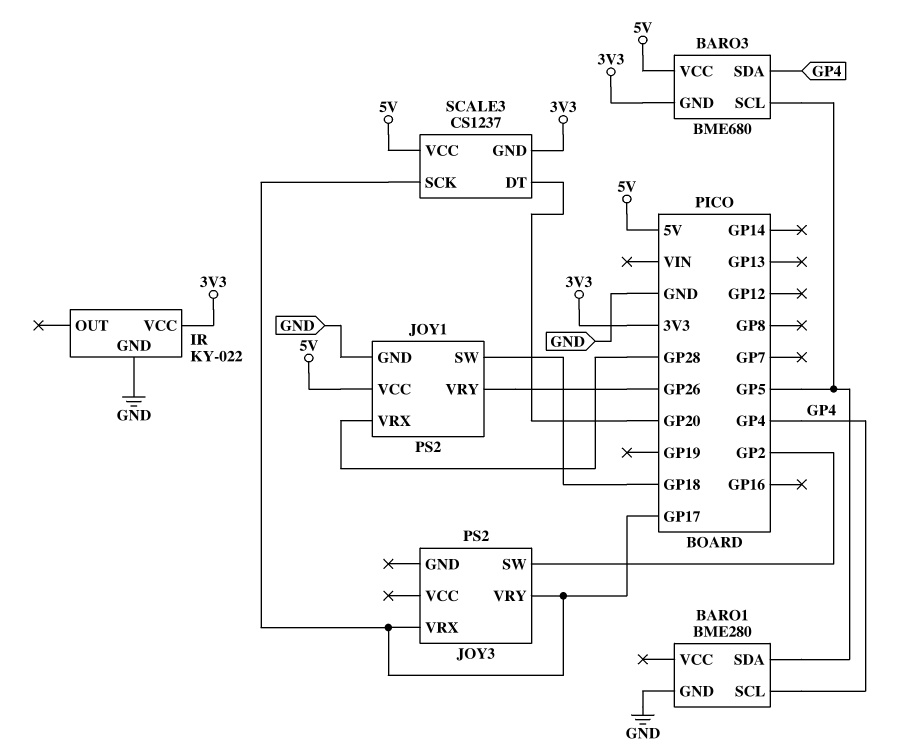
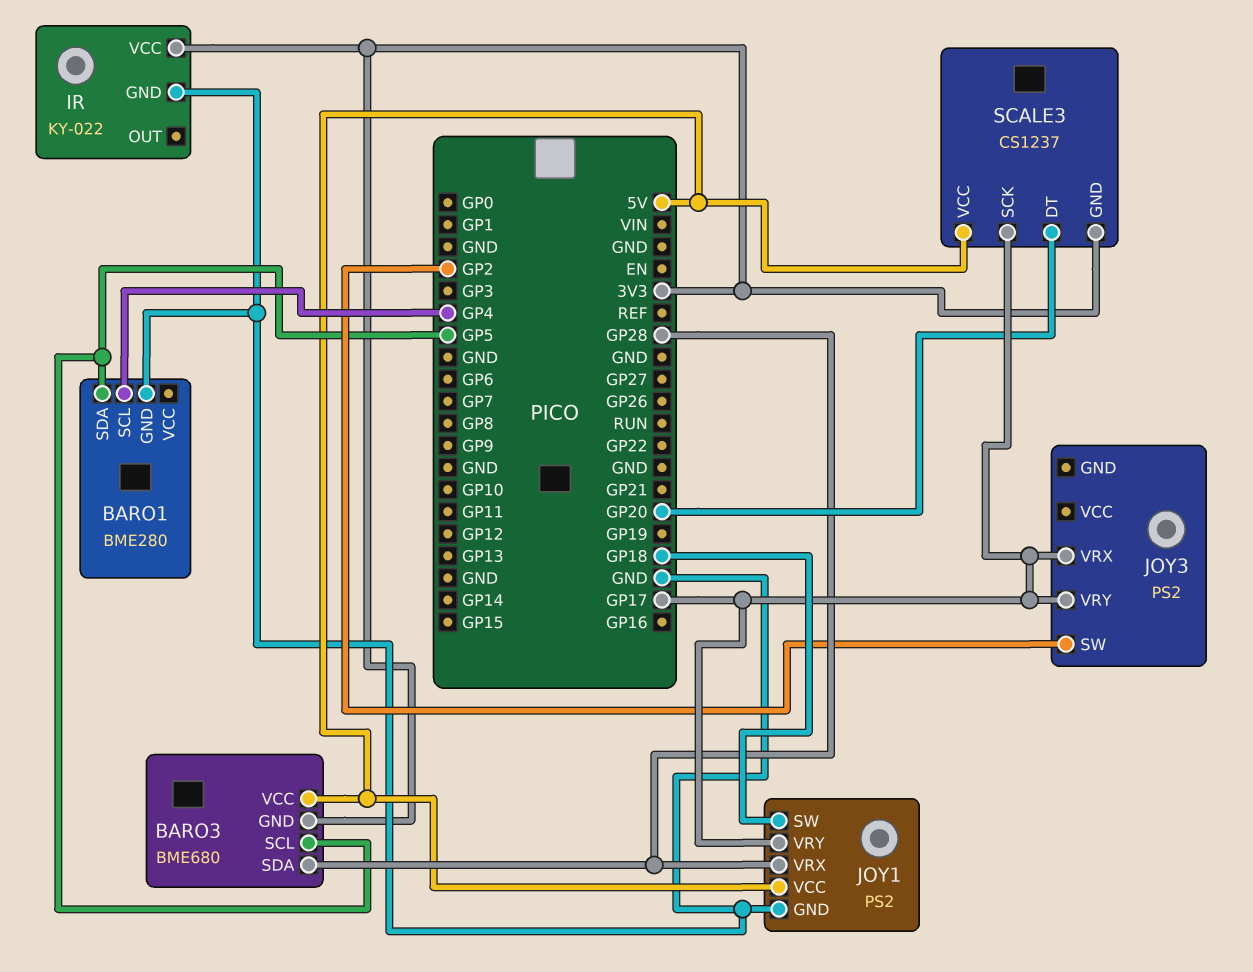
BARO3 pin SDA: GP4 -> GP28
JOY1 pin VRY: GP26 -> GP17

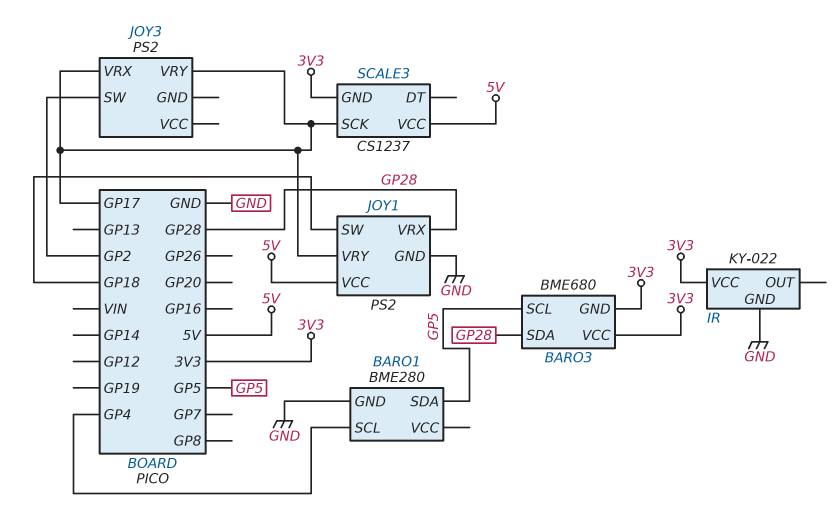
BARO3 pin VCC: 5V -> 3V3
SCALE3 pin DT: GP20 -> none

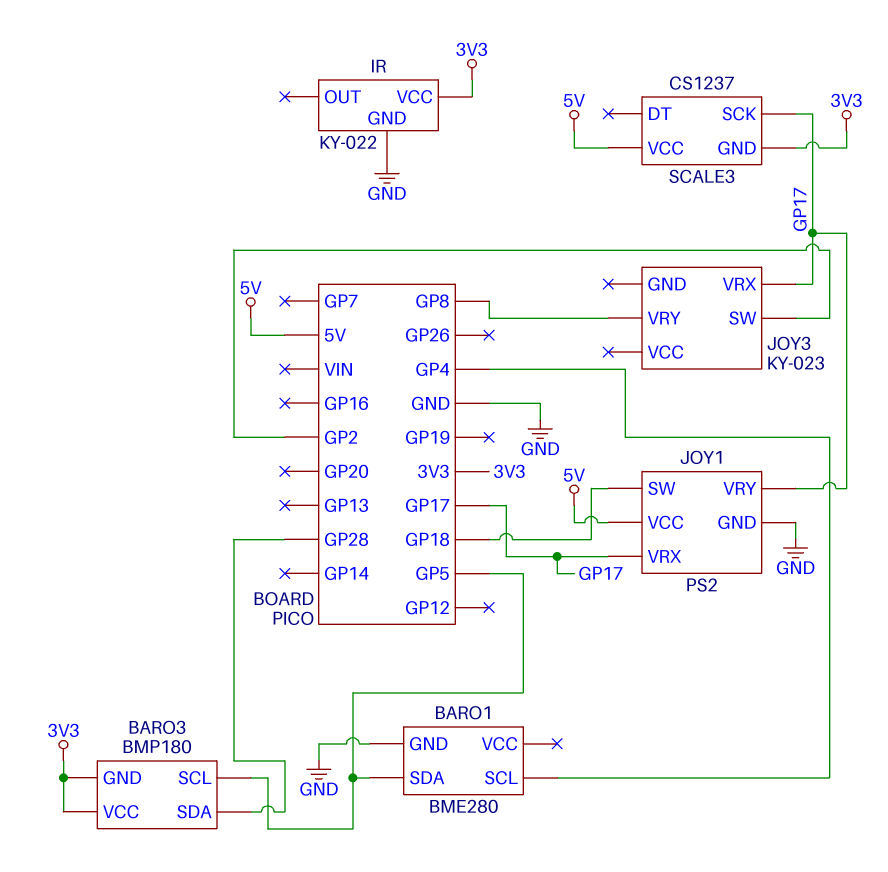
BARO3: BME680 -> BMP180
JOY1 pin VRX: GP28 -> GP17
JOY3: PS2 -> KY-023
JOY3 pin VRY: GP17 -> GP8

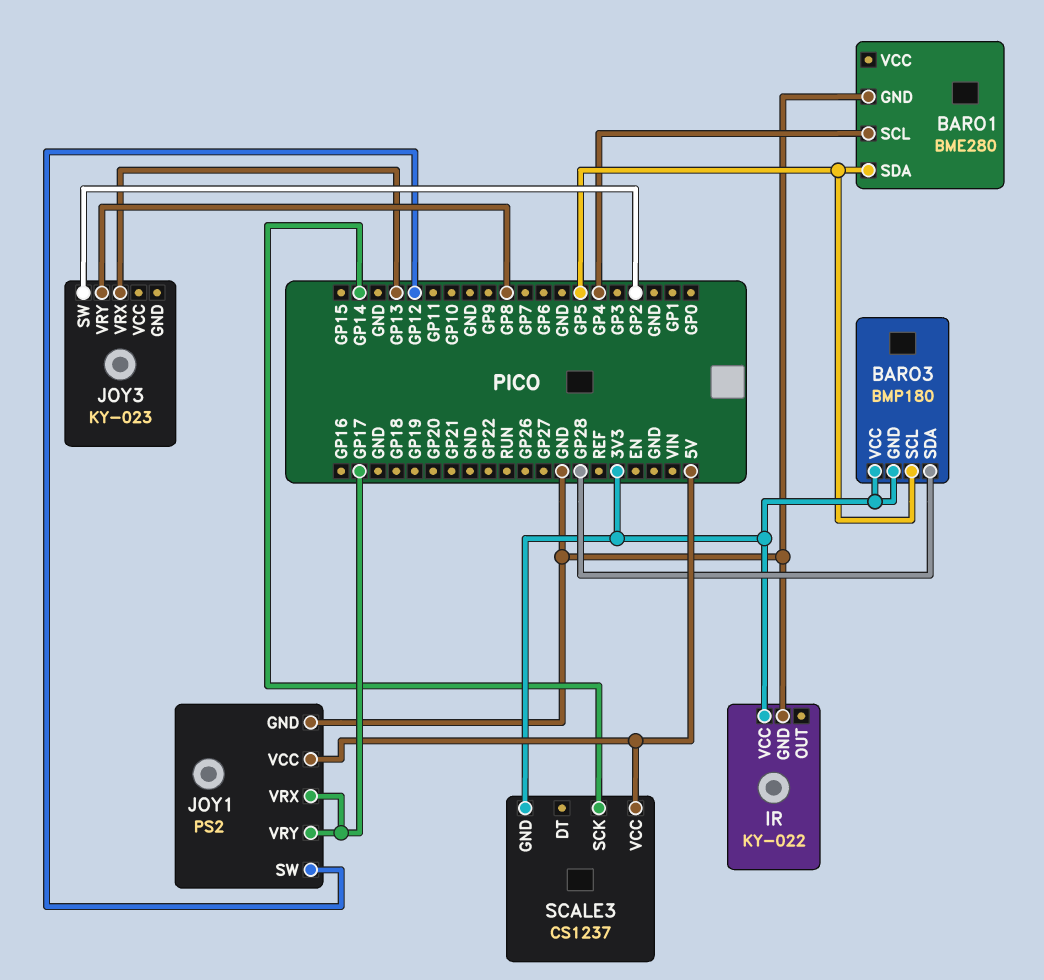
JOY1 pin SW: GP18 -> GP12
JOY3 pin VRX: GP17 -> GP13
SCALE3 pin SCK: GP17 -> GP14

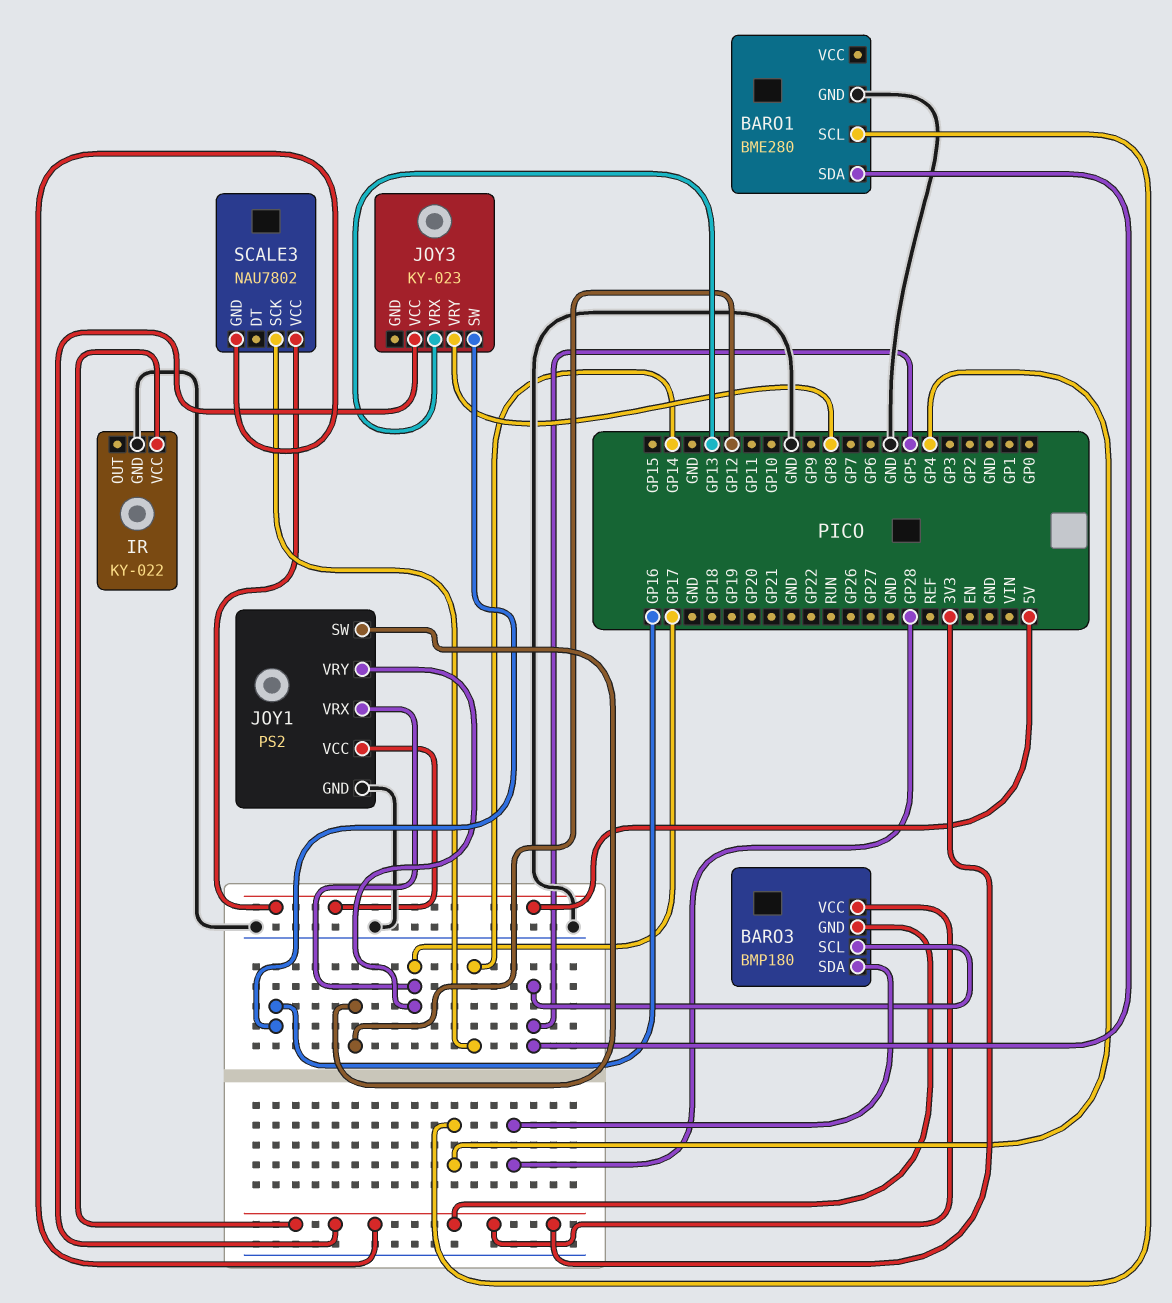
JOY3 pin SW: GP2 -> GP16
JOY3 pin VCC: none -> 3V3
SCALE3: CS1237 -> NAU7802

